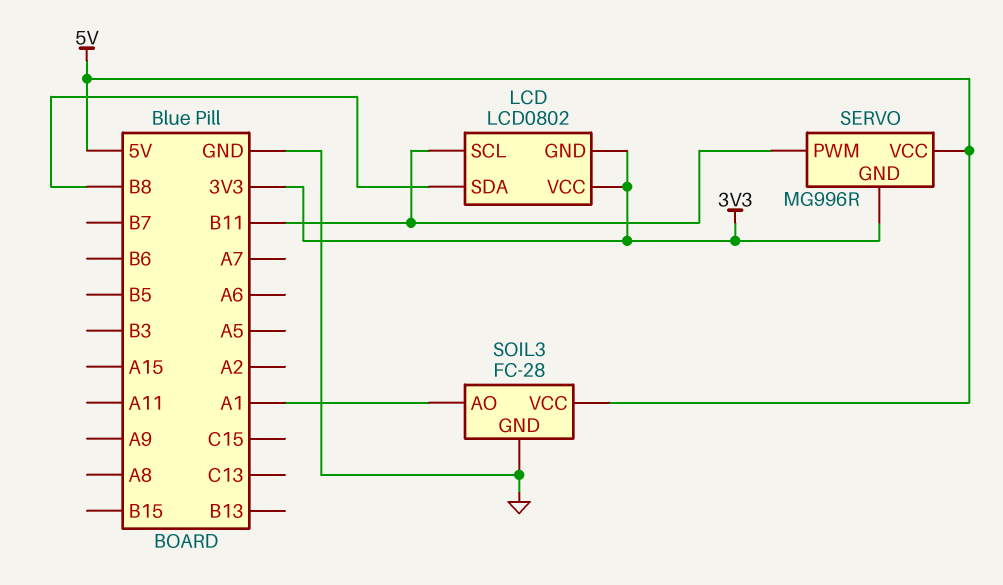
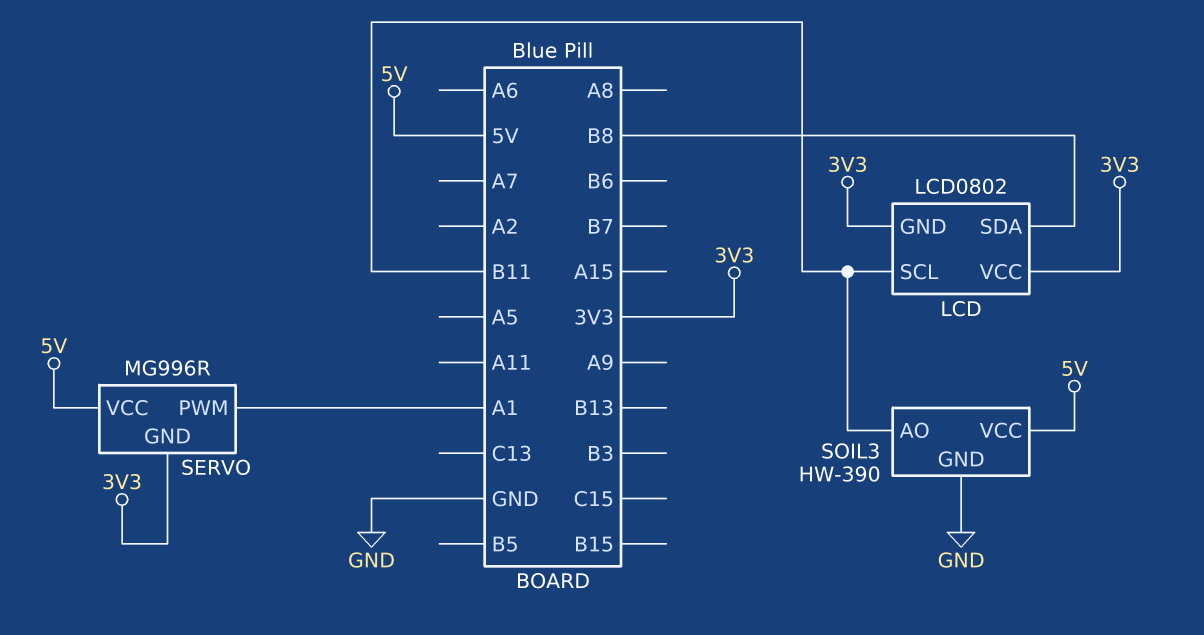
SERVO pin PWM: B11 -> A1
SOIL3: FC-28 -> HW-390
SOIL3 pin AO: A1 -> B11

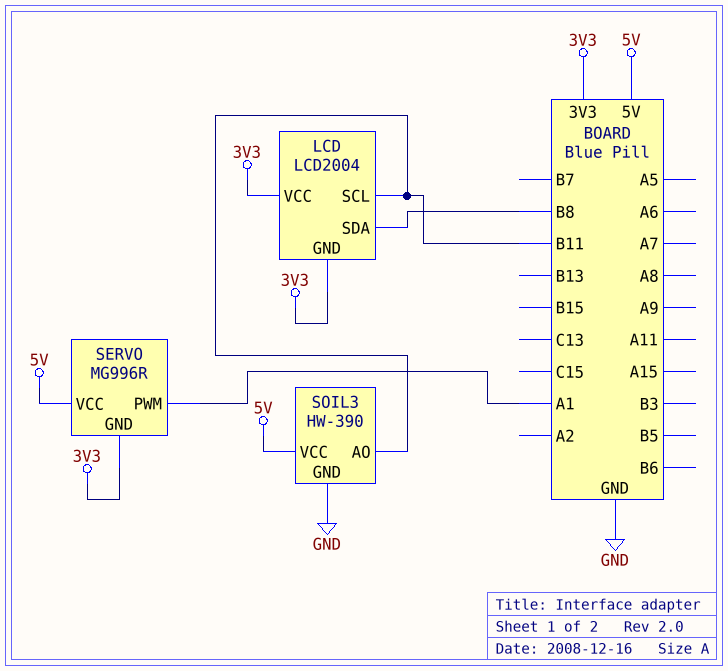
LCD: LCD0802 -> LCD2004

